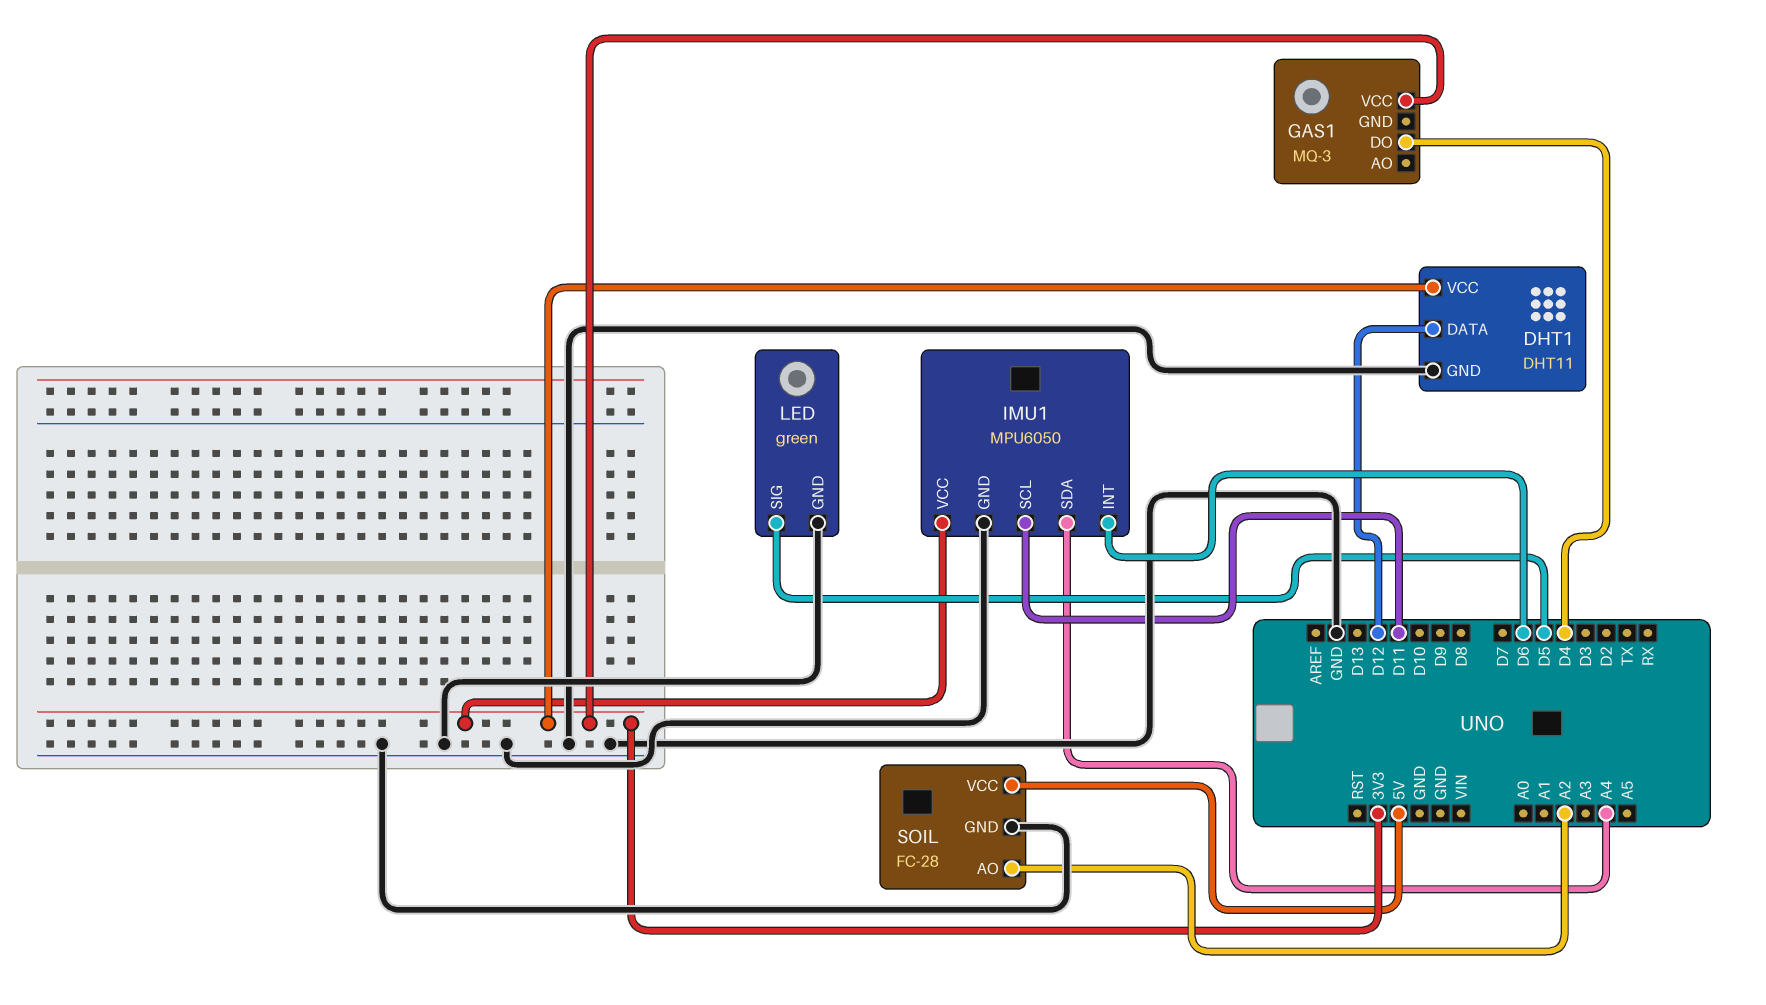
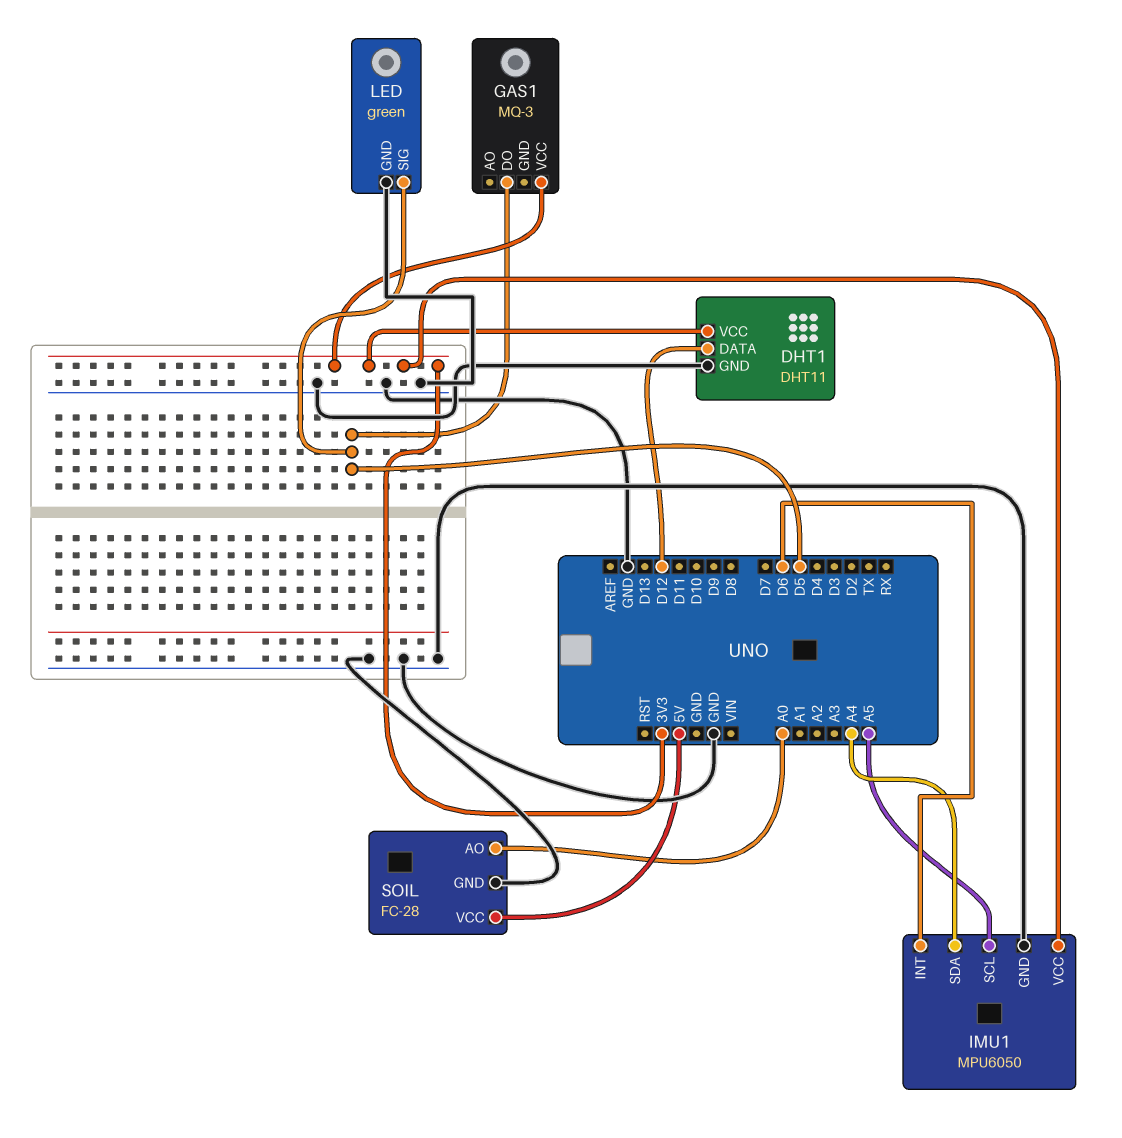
GAS1 pin DO: D4 -> D5
IMU1 pin SCL: D11 -> A5
SOIL pin AO: A2 -> A0

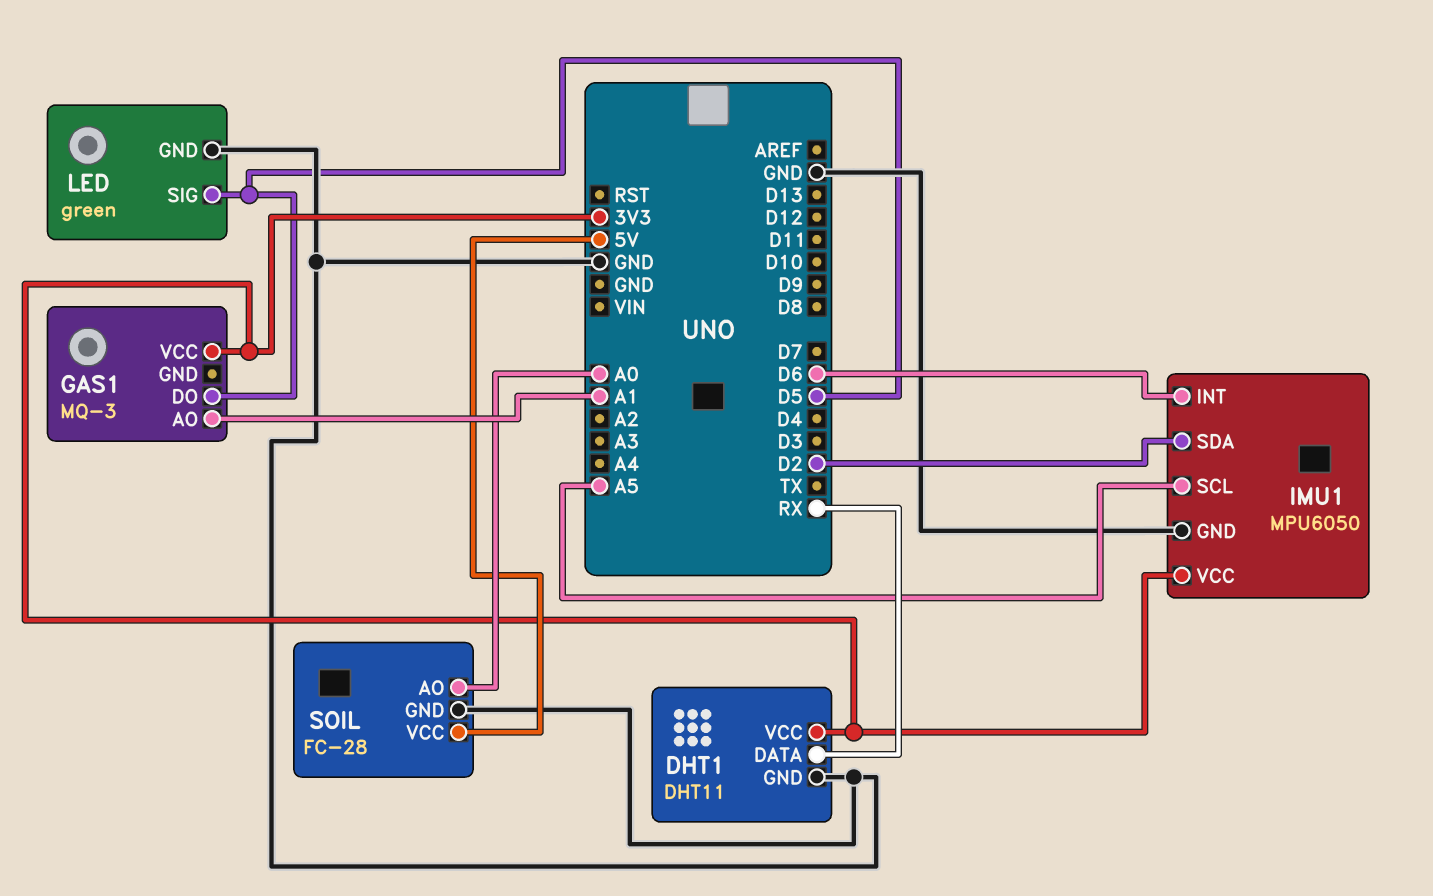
DHT1 pin DATA: D12 -> RX
GAS1 pin AO: none -> A1
IMU1 pin SDA: A4 -> D2

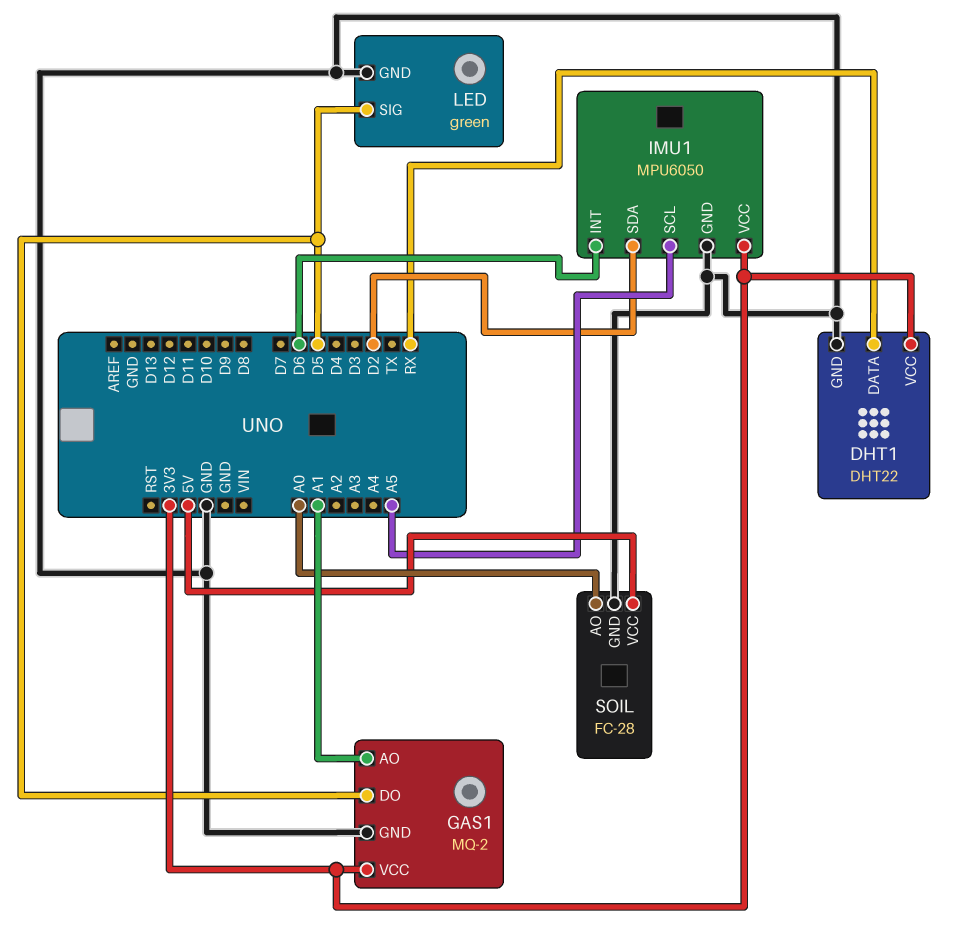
DHT1: DHT11 -> DHT22
GAS1: MQ-3 -> MQ-2
GAS1 pin GND: none -> GND

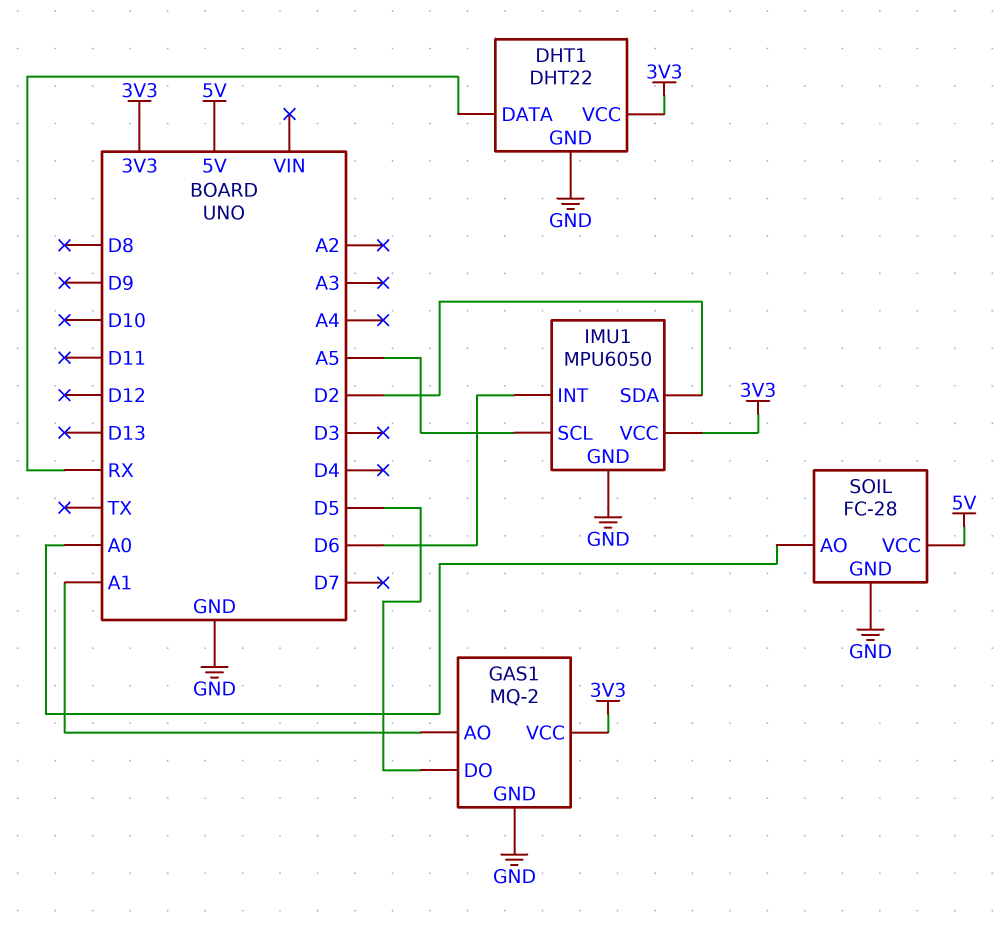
LED: green -> none
LED pin GND: GND -> none
LED pin SIG: D5 -> none

